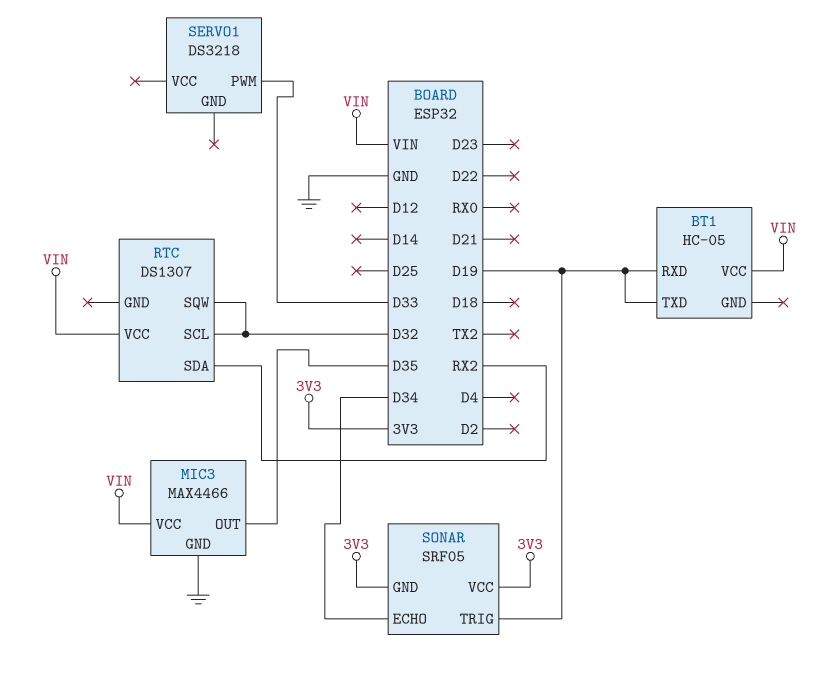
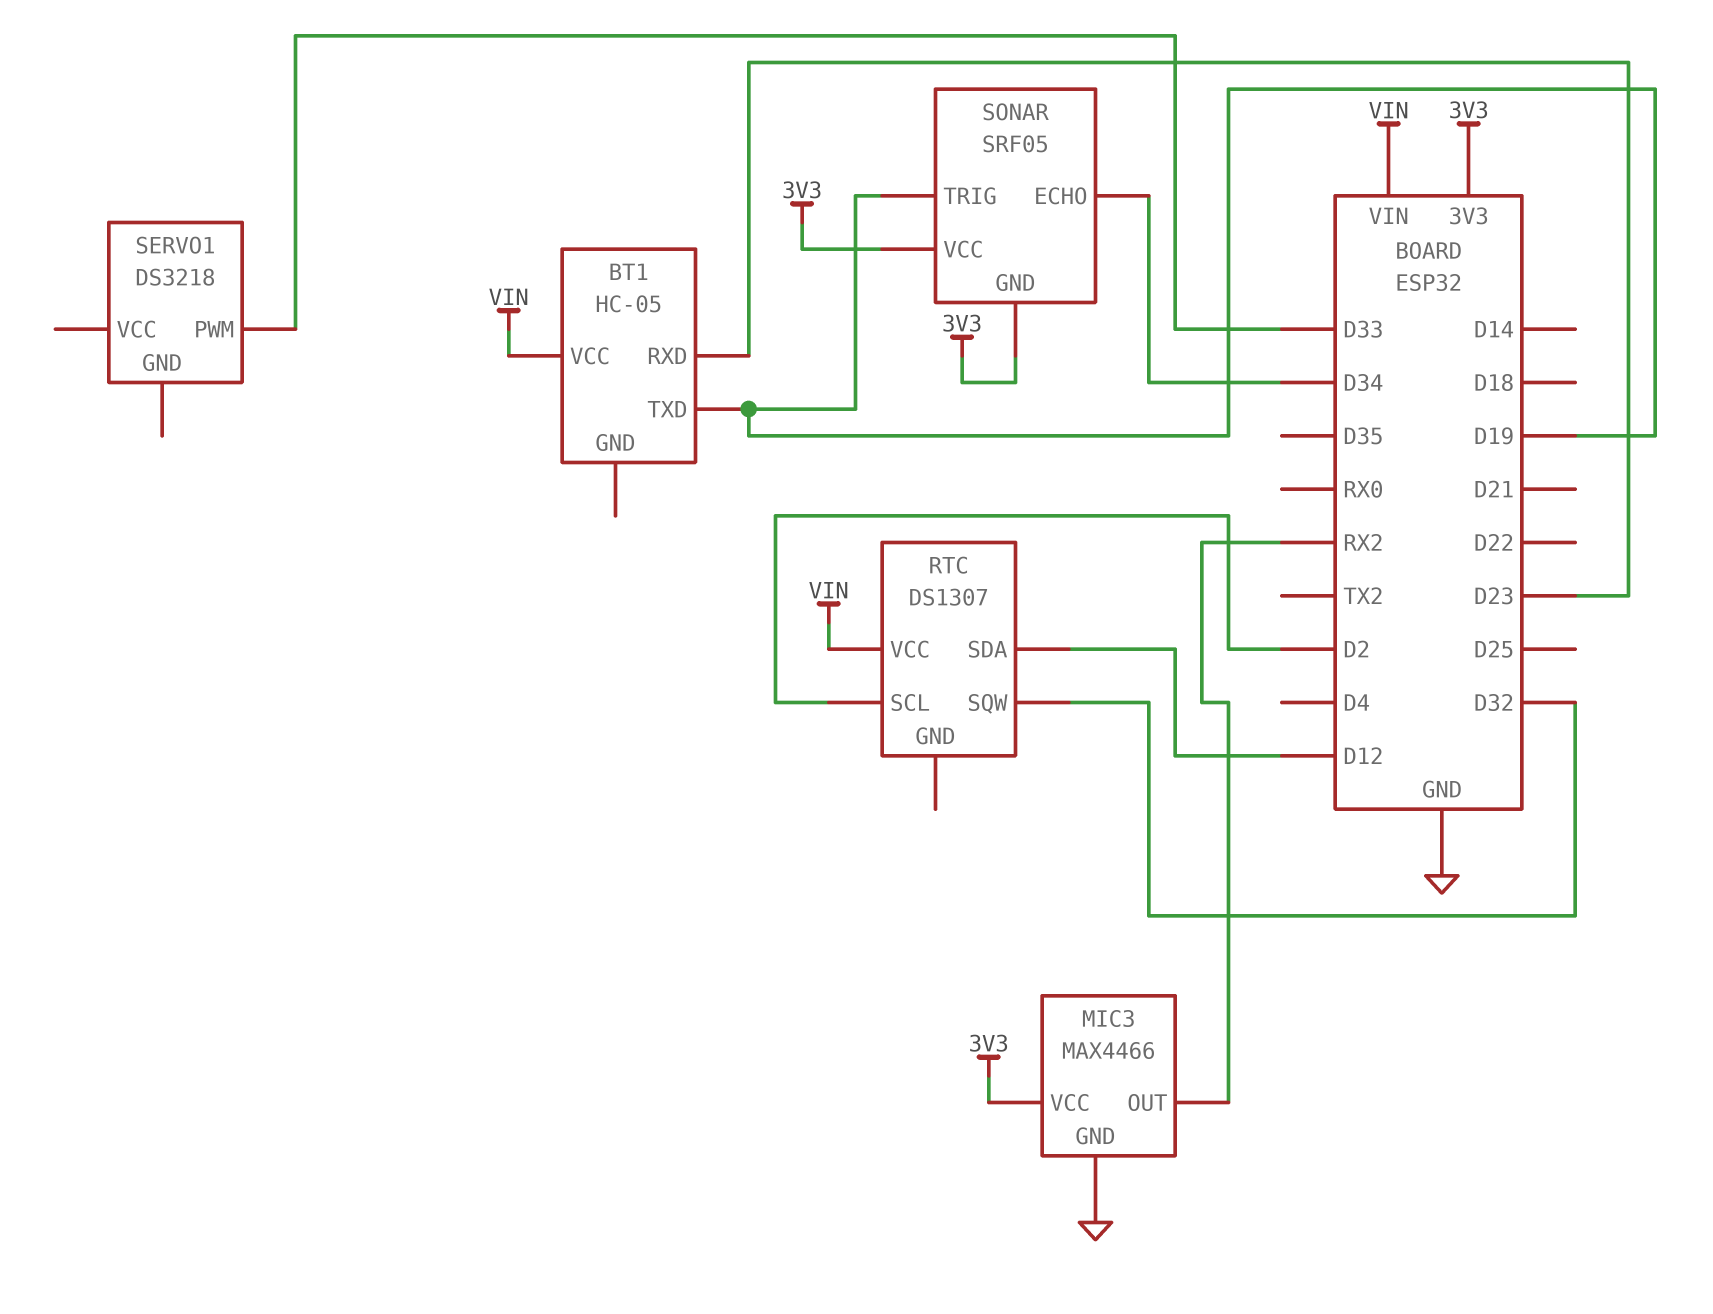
BT1 pin RXD: D19 -> D23
MIC3 pin OUT: D35 -> RX2
MIC3 pin VCC: VIN -> 3V3
RTC pin SCL: D32 -> D2
RTC pin SDA: RX2 -> D12

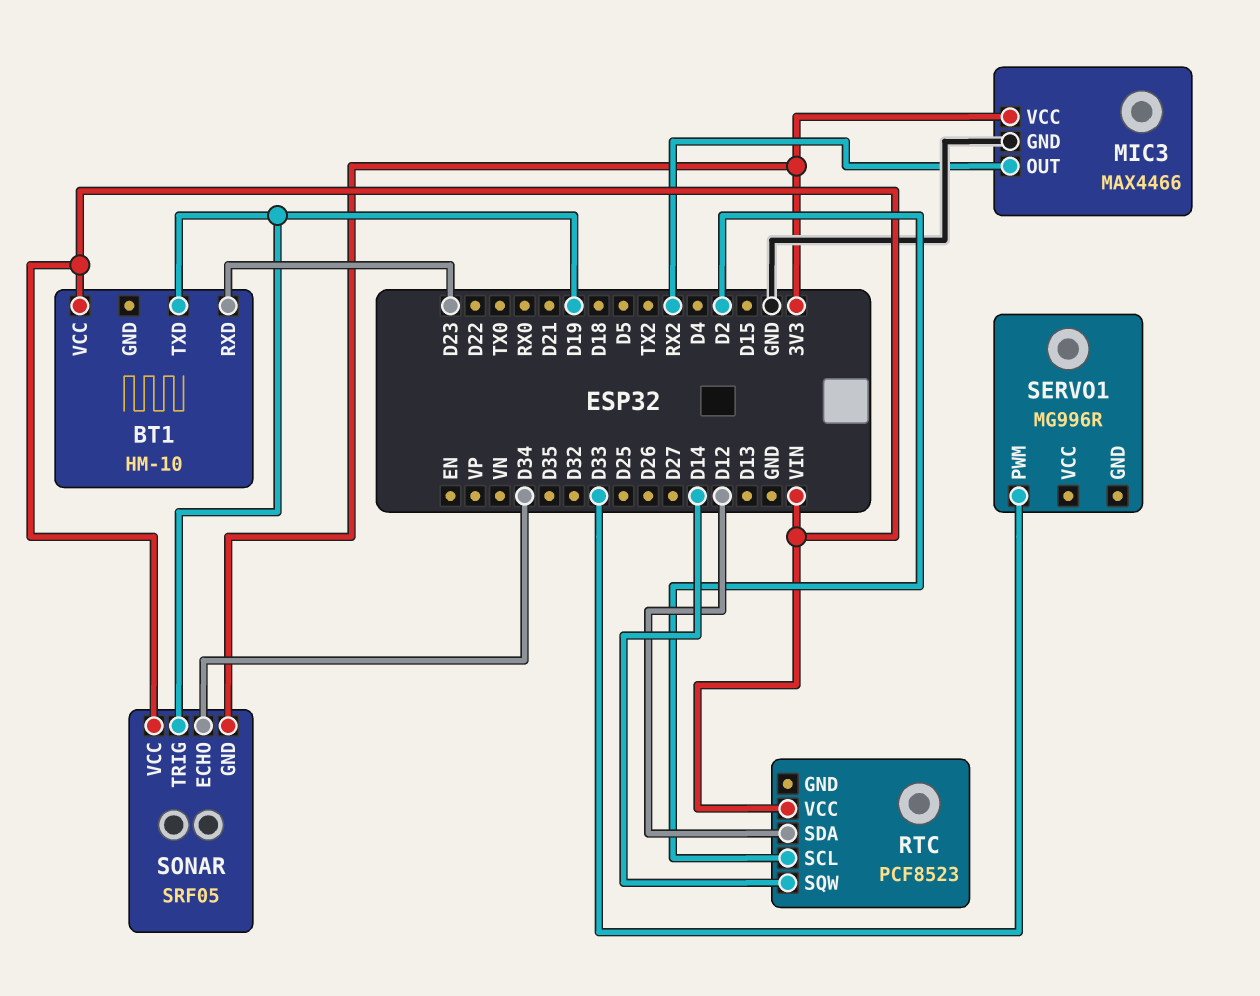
BT1: HC-05 -> HM-10
RTC: DS1307 -> PCF8523
RTC pin SQW: D32 -> D14
SERVO1: DS3218 -> MG996R
SONAR pin VCC: 3V3 -> VIN

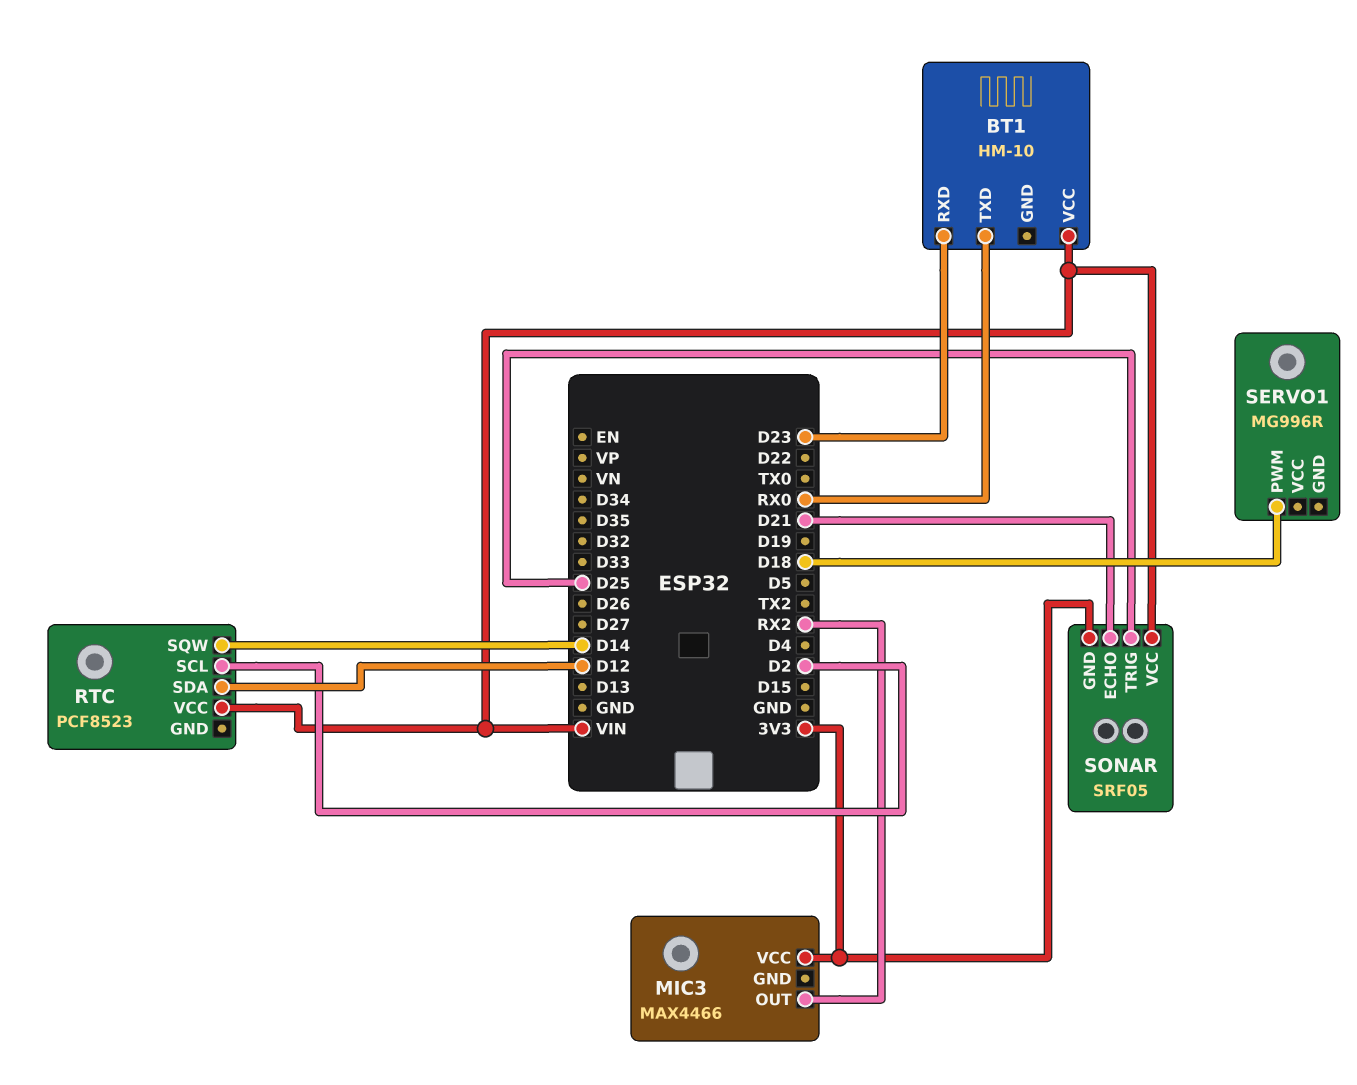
BT1 pin TXD: D19 -> RX0
MIC3 pin GND: GND -> none
SERVO1 pin PWM: D33 -> D18
SONAR pin ECHO: D34 -> D21
SONAR pin TRIG: D19 -> D25

